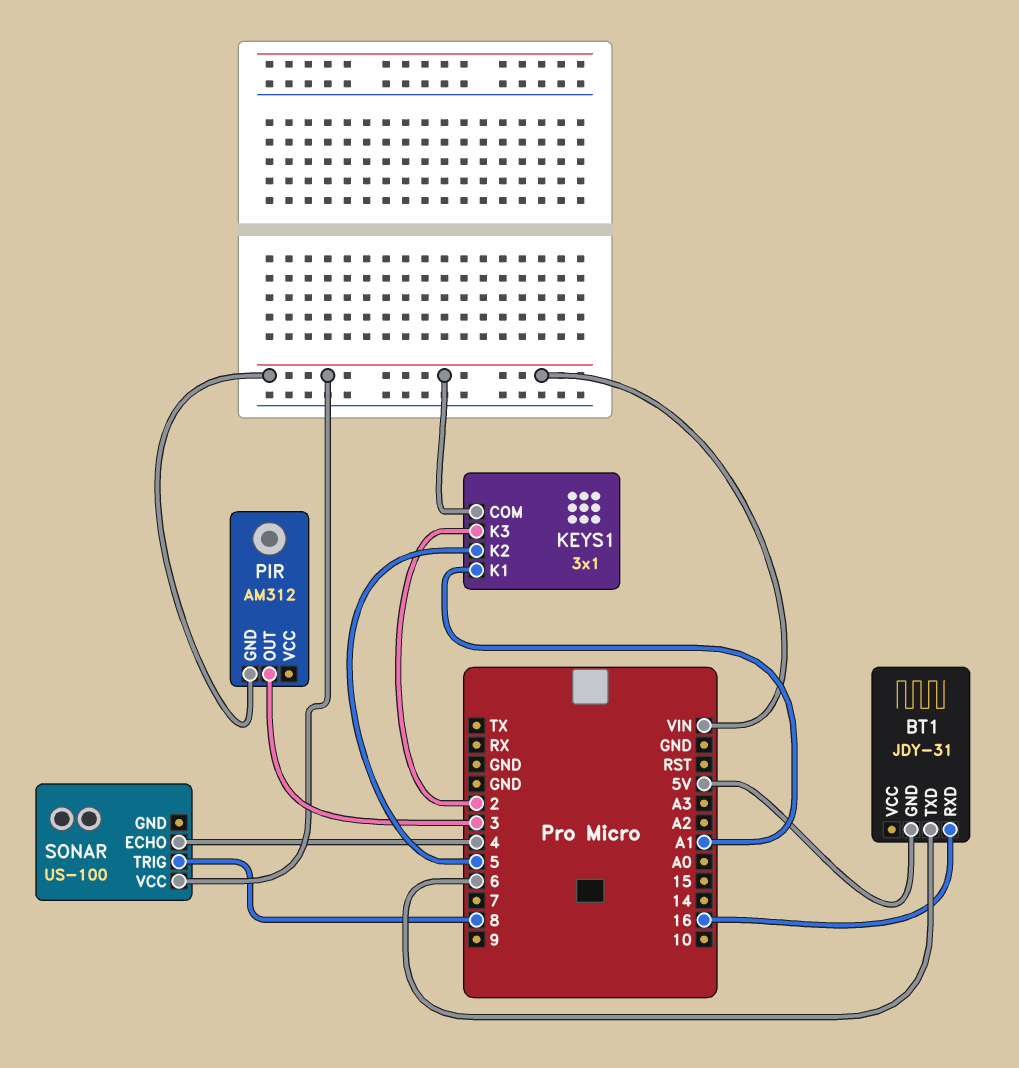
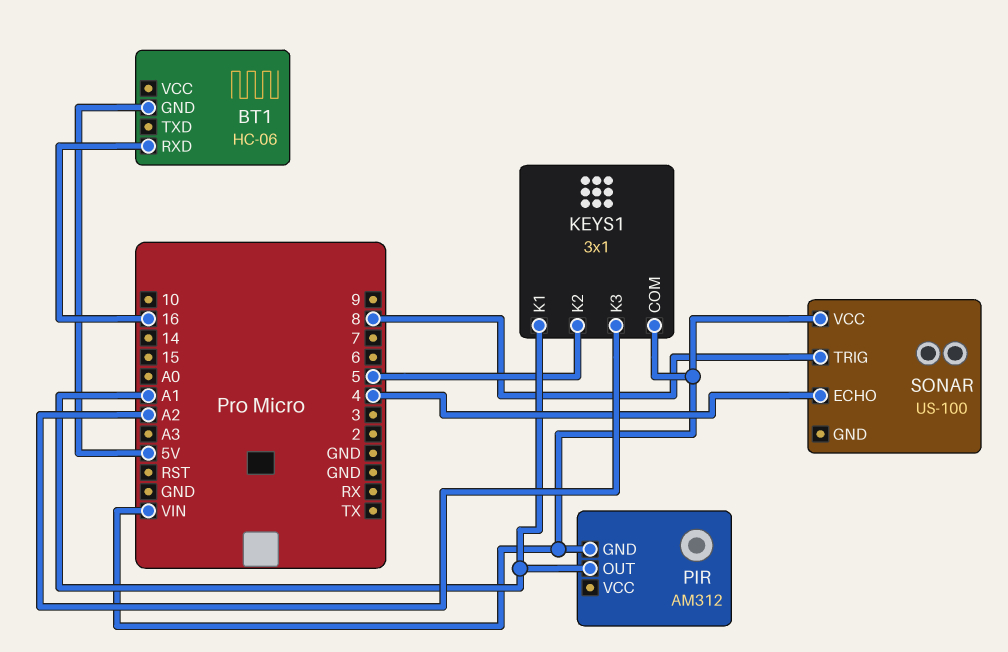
BT1: JDY-31 -> HC-06
BT1 pin TXD: 6 -> none
KEYS1 pin K3: 2 -> A2
PIR pin OUT: 3 -> A1

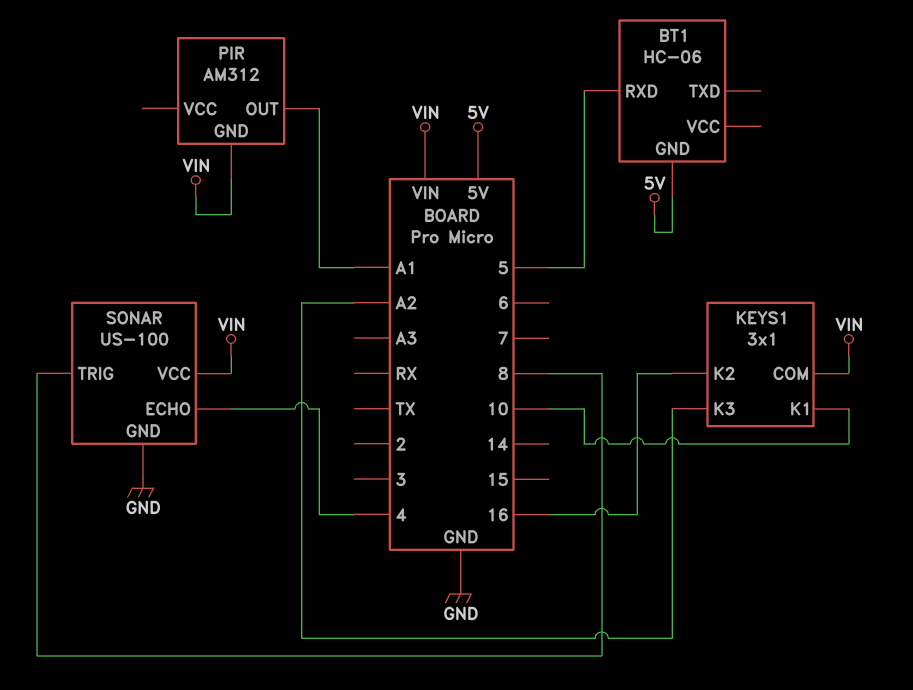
BT1 pin RXD: 16 -> 5
KEYS1 pin K1: A1 -> 10
KEYS1 pin K2: 5 -> 16
SONAR pin GND: none -> GND

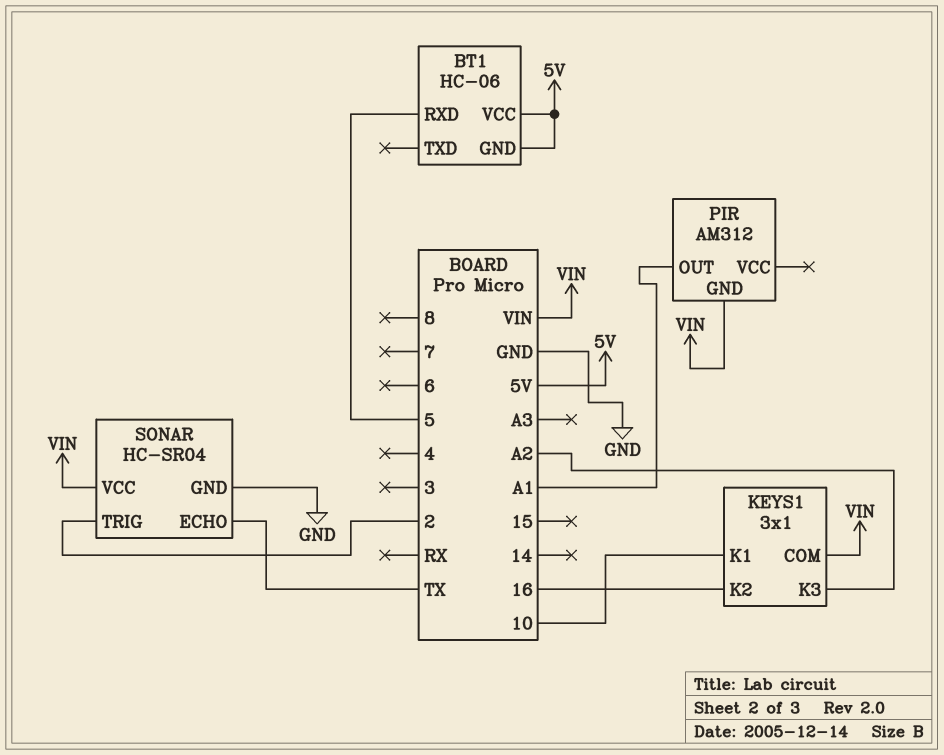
BT1 pin VCC: none -> 5V
SONAR: US-100 -> HC-SR04
SONAR pin ECHO: 4 -> TX
SONAR pin TRIG: 8 -> 2

